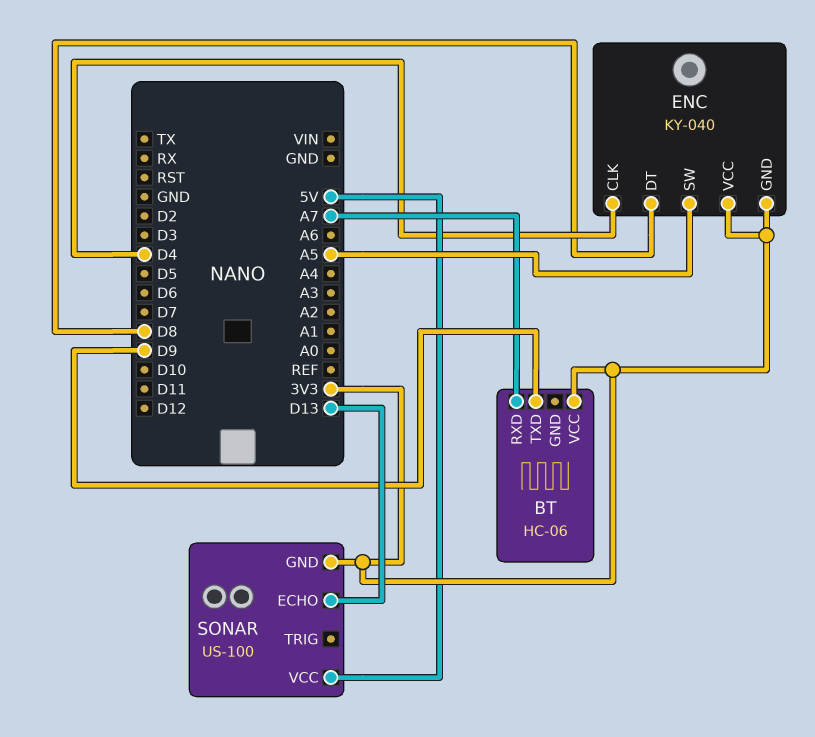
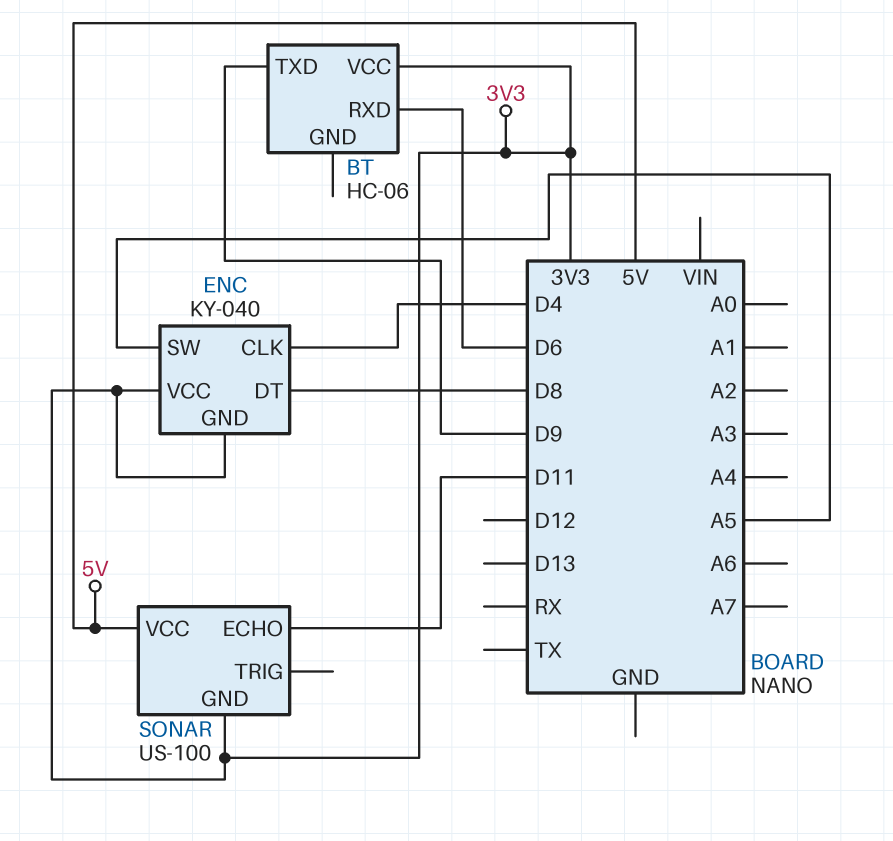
BT pin RXD: A7 -> D6
SONAR pin ECHO: D13 -> D11

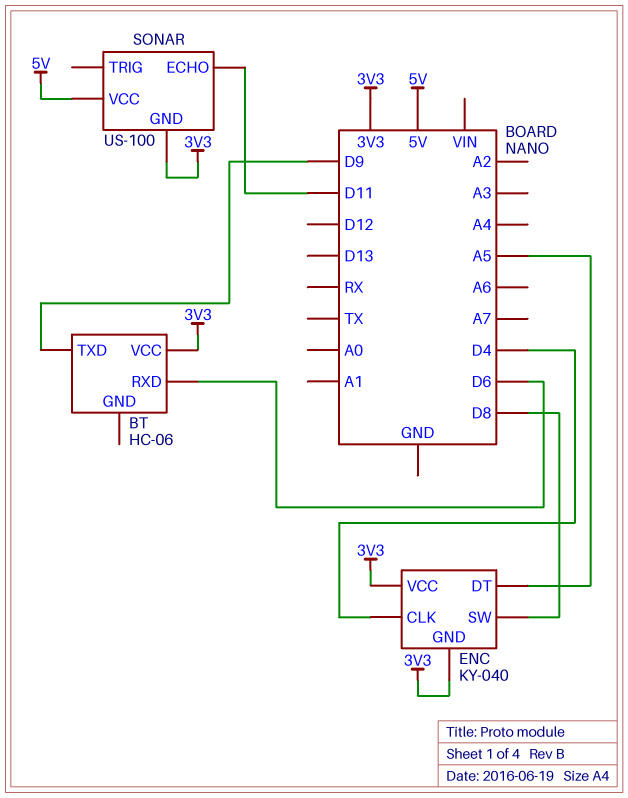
ENC pin DT: D8 -> A5
ENC pin SW: A5 -> D8

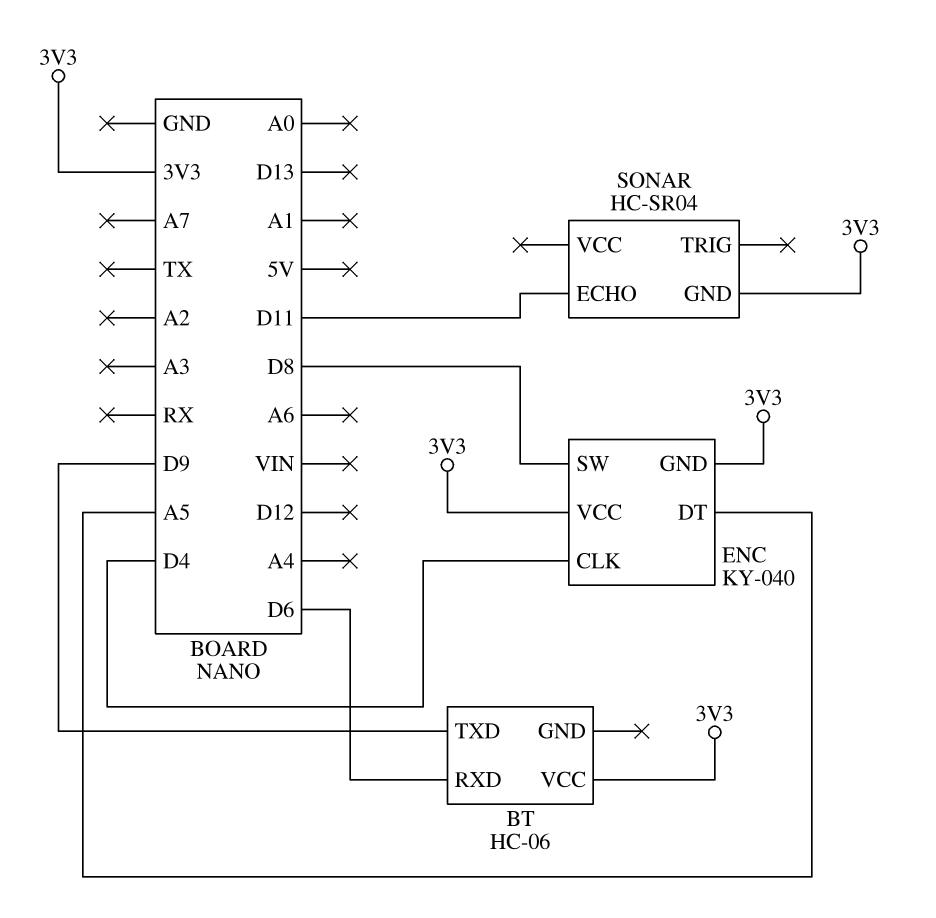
SONAR: US-100 -> HC-SR04
SONAR pin VCC: 5V -> none

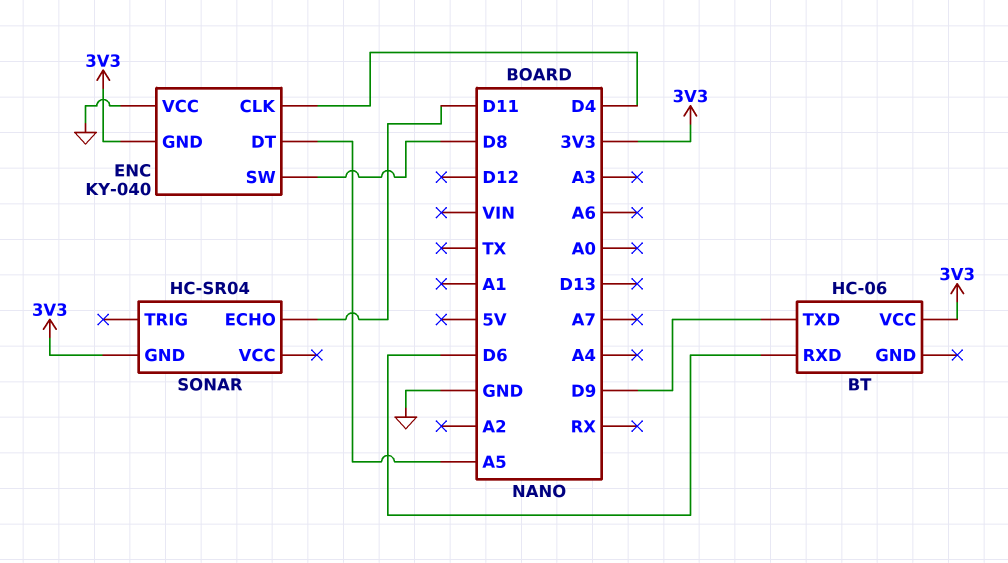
ENC pin VCC: 3V3 -> GND

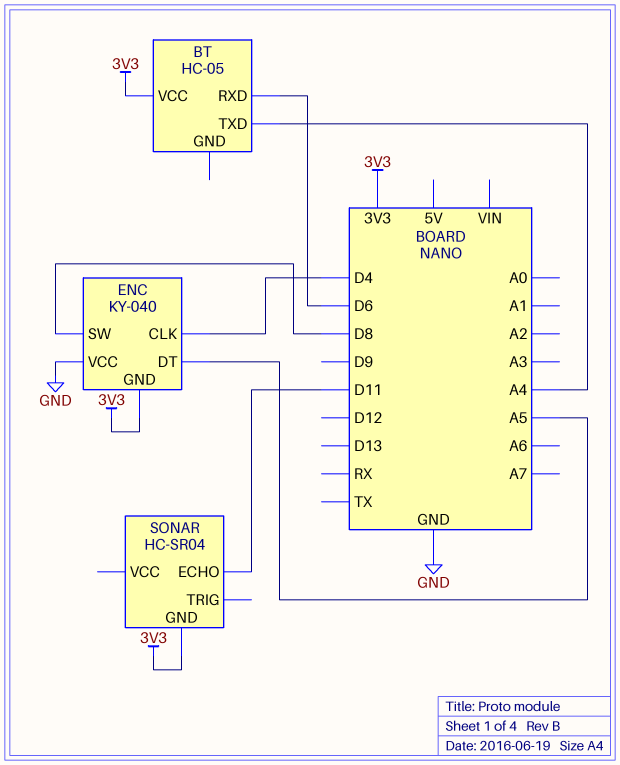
BT: HC-06 -> HC-05
BT pin TXD: D9 -> A4

